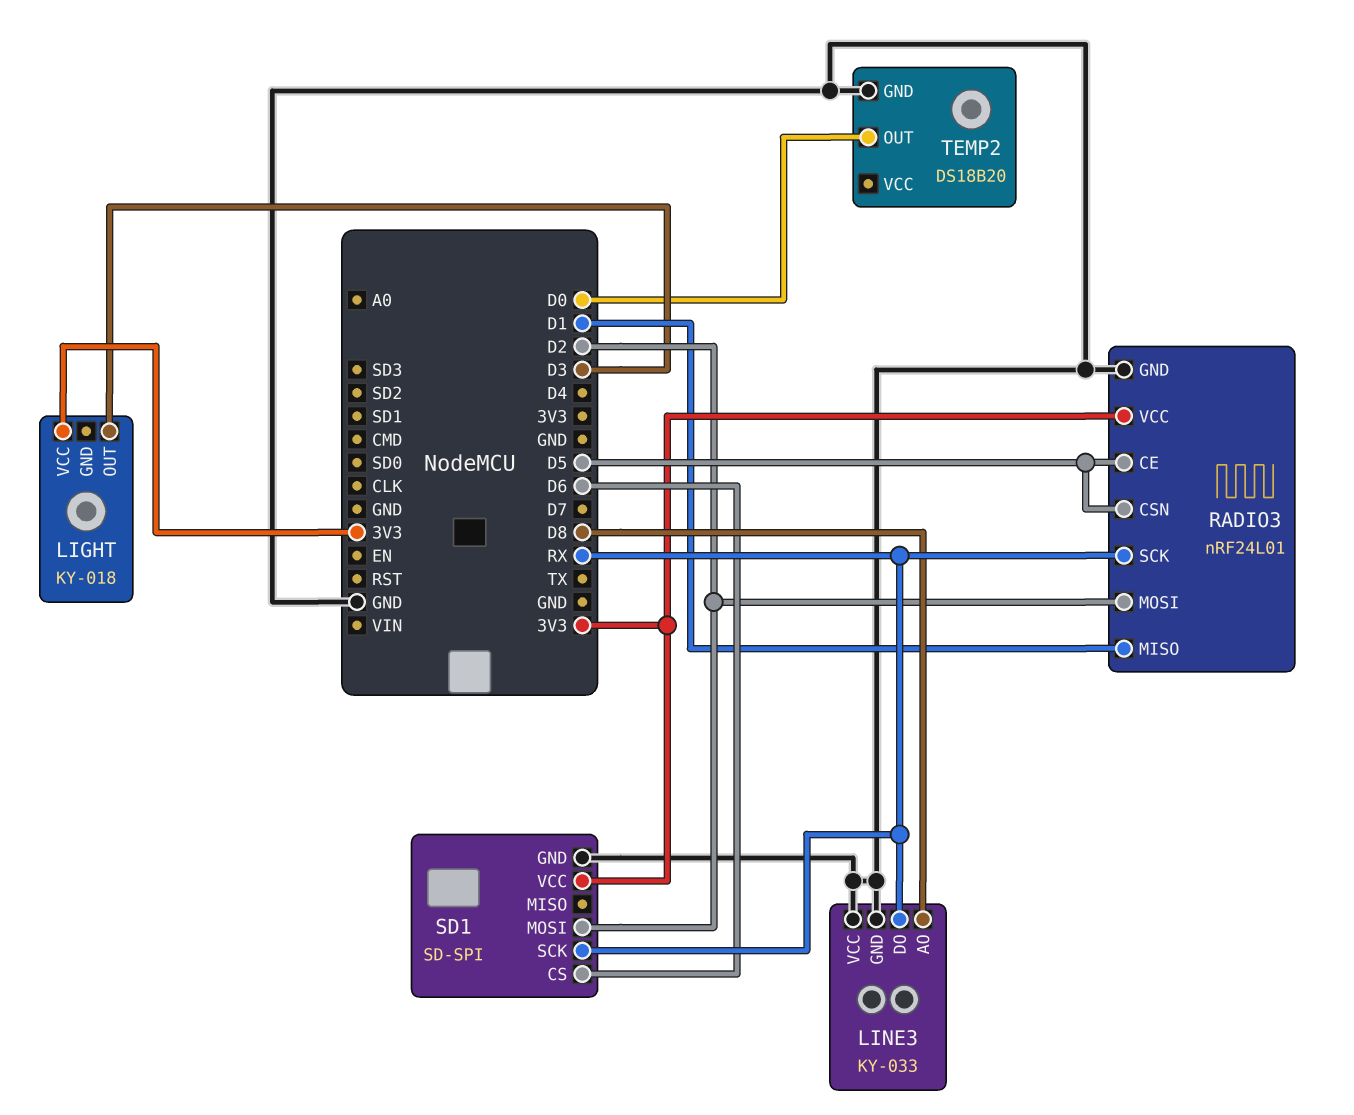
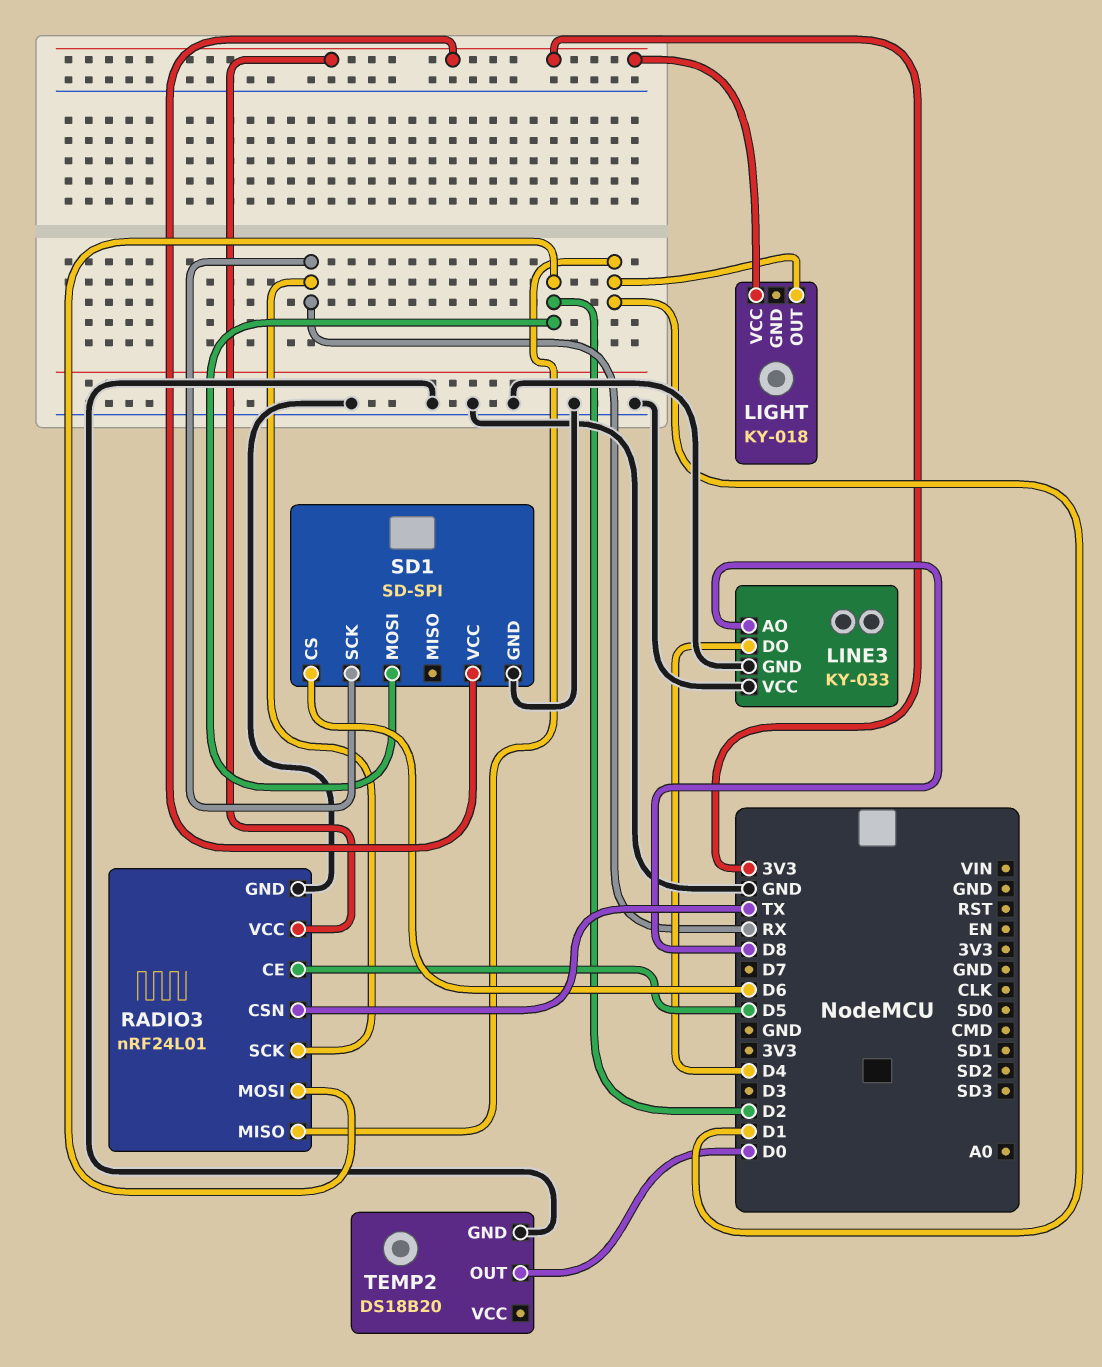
LIGHT pin OUT: D3 -> D1
LINE3 pin DO: RX -> D4
RADIO3 pin CSN: D5 -> TX

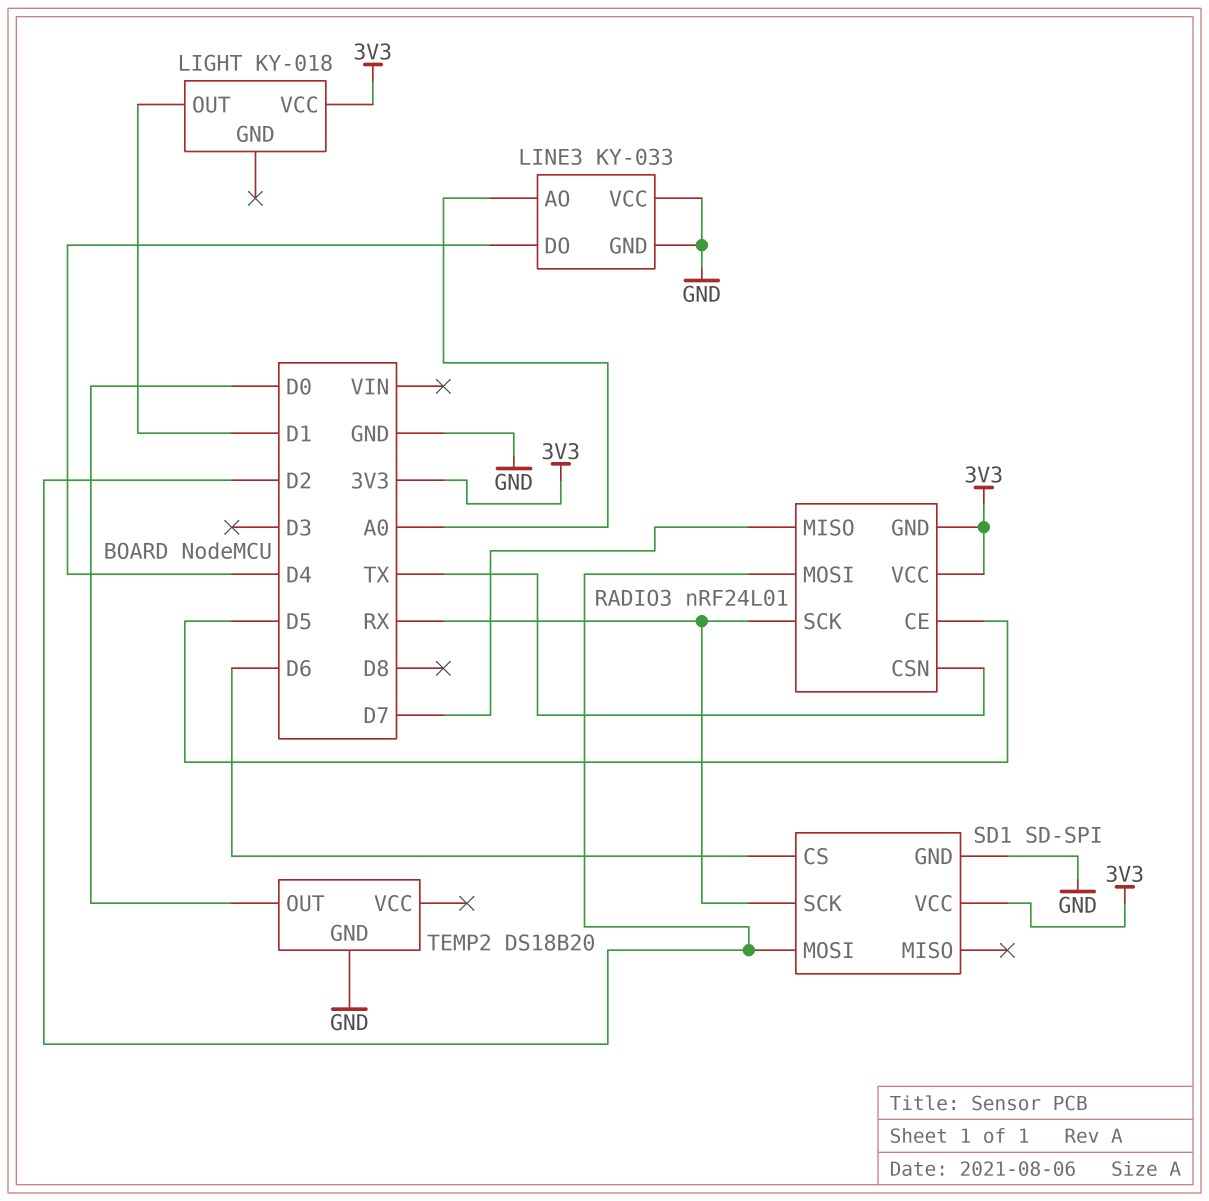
LINE3 pin AO: D8 -> A0
RADIO3 pin GND: GND -> 3V3
RADIO3 pin MISO: D1 -> D7

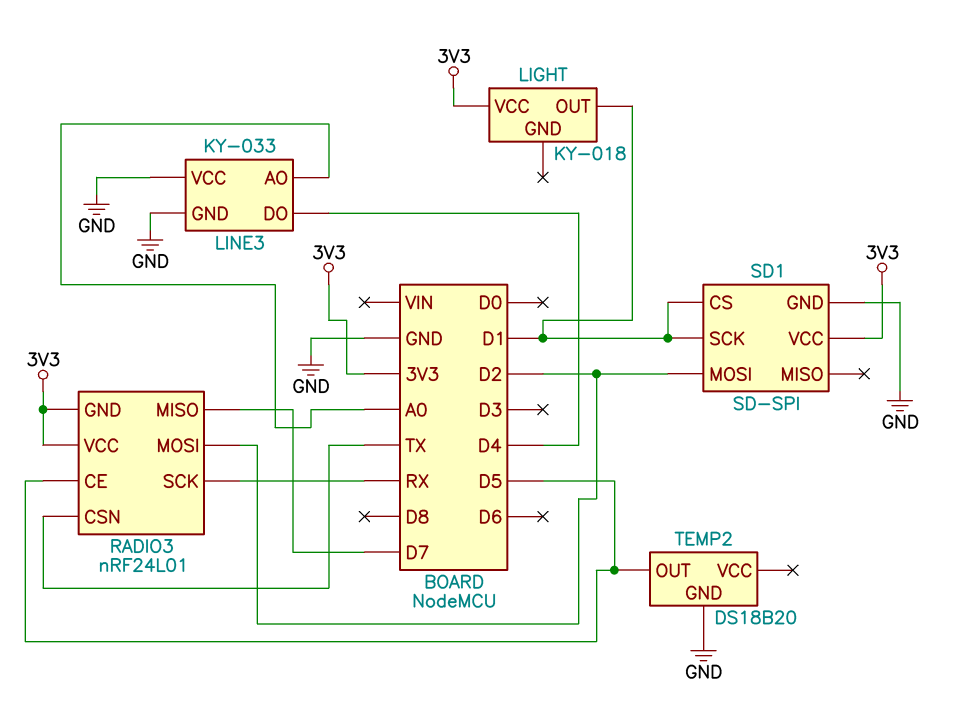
SD1 pin CS: D6 -> D1
SD1 pin SCK: RX -> D1
TEMP2 pin OUT: D0 -> D5

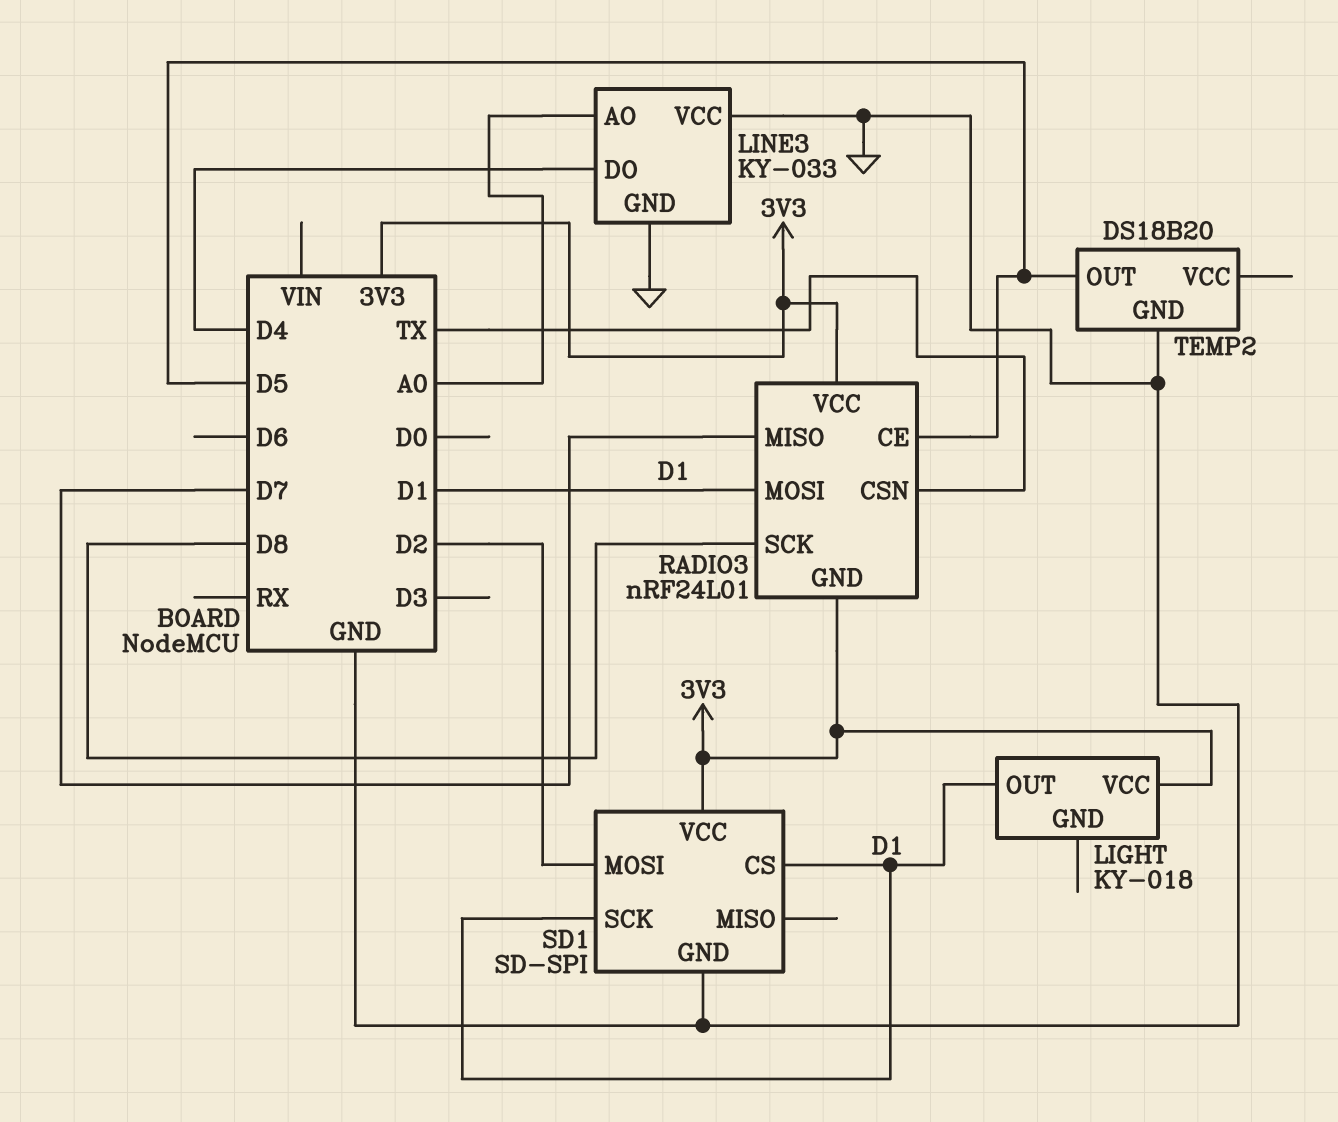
RADIO3 pin MOSI: D2 -> D1
RADIO3 pin SCK: RX -> D8

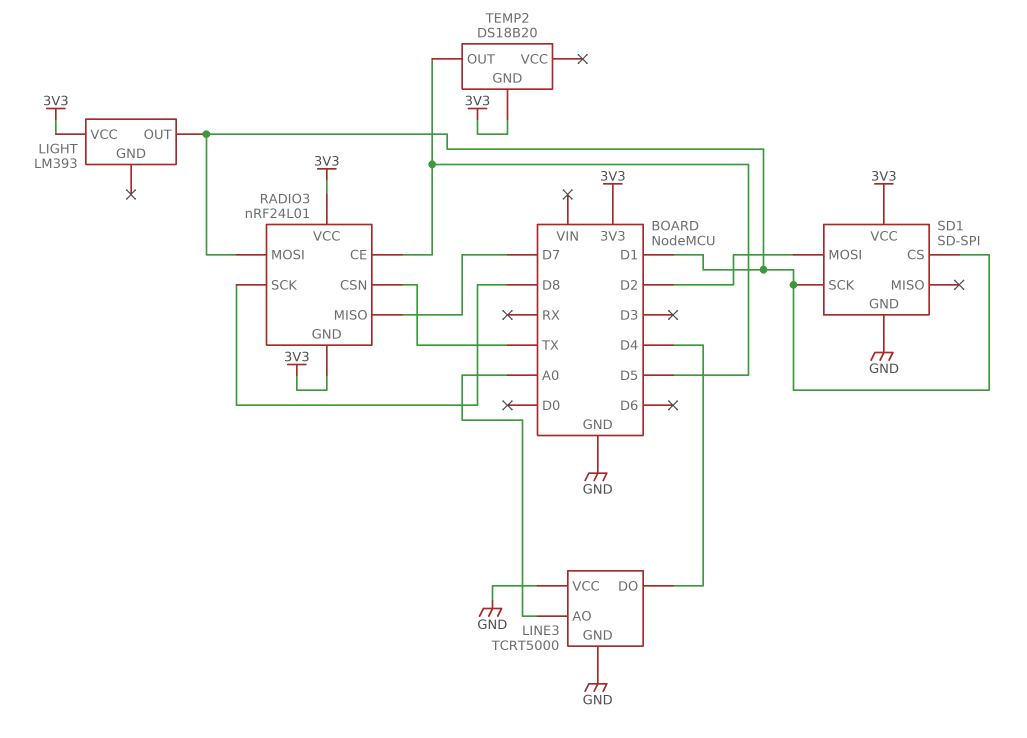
LIGHT: KY-018 -> LM393
LINE3: KY-033 -> TCRT5000
TEMP2 pin GND: GND -> 3V3

